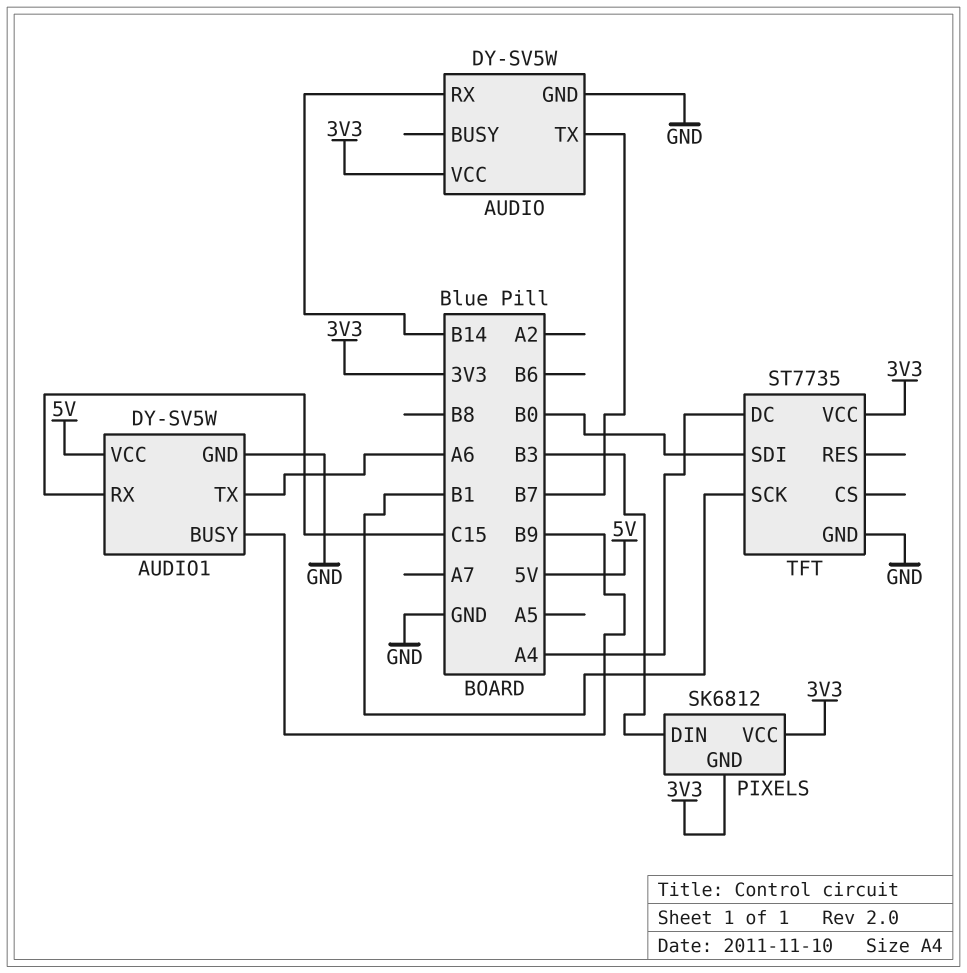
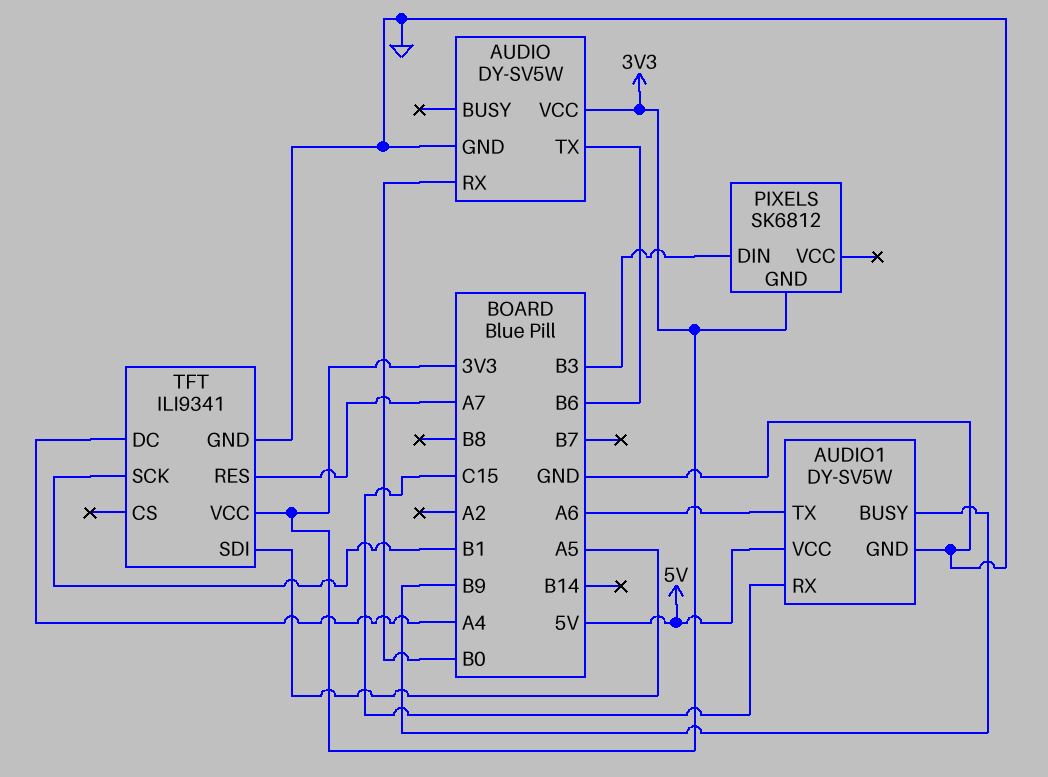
AUDIO pin RX: B14 -> B0
AUDIO pin TX: B7 -> B6
PIXELS pin VCC: 3V3 -> none
TFT: ST7735 -> ILI9341
TFT pin RES: none -> A7
TFT pin SDI: B0 -> A5

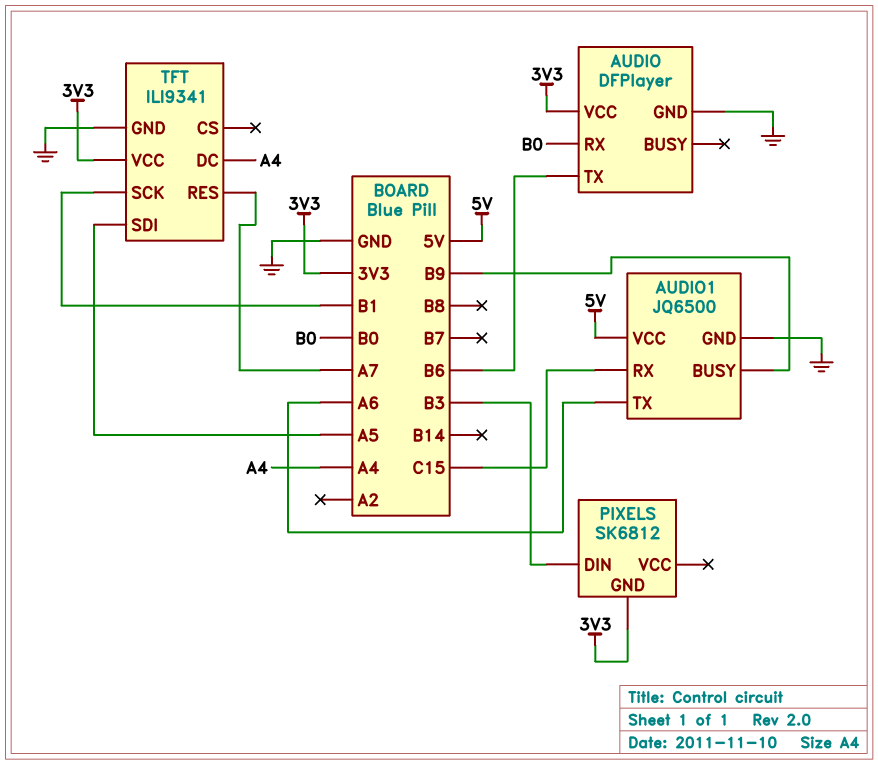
AUDIO: DY-SV5W -> DFPlayer
AUDIO1: DY-SV5W -> JQ6500

